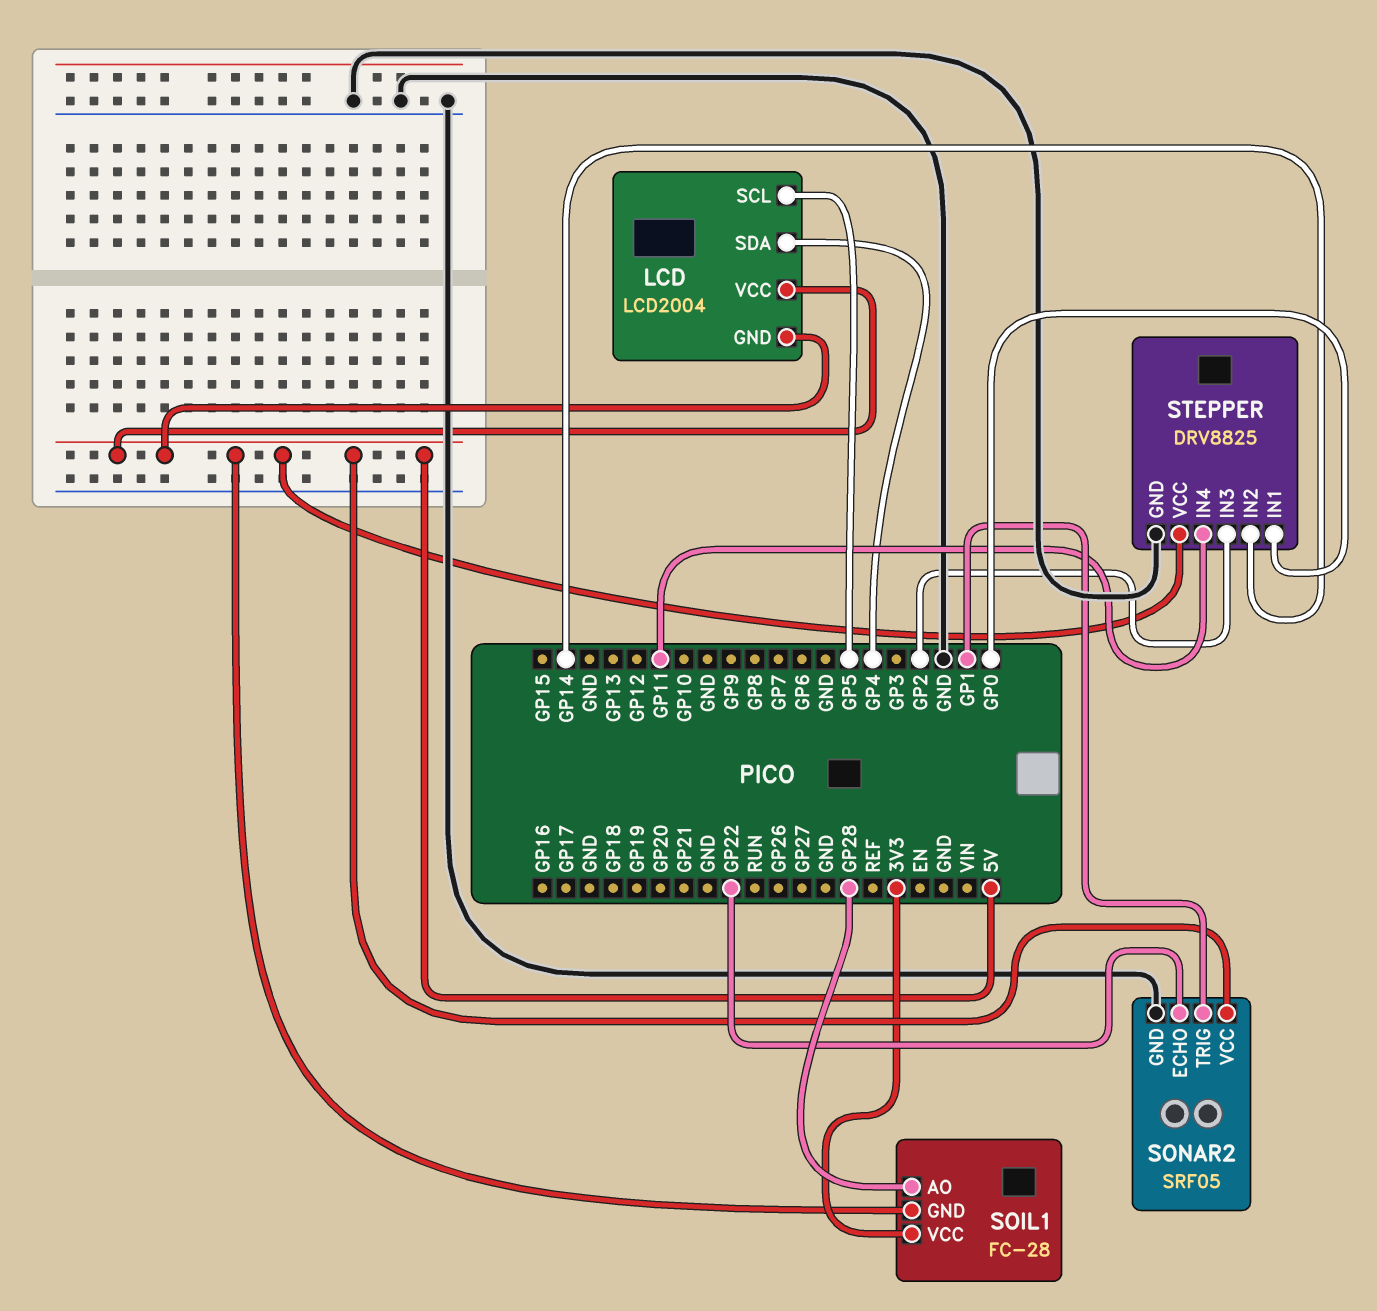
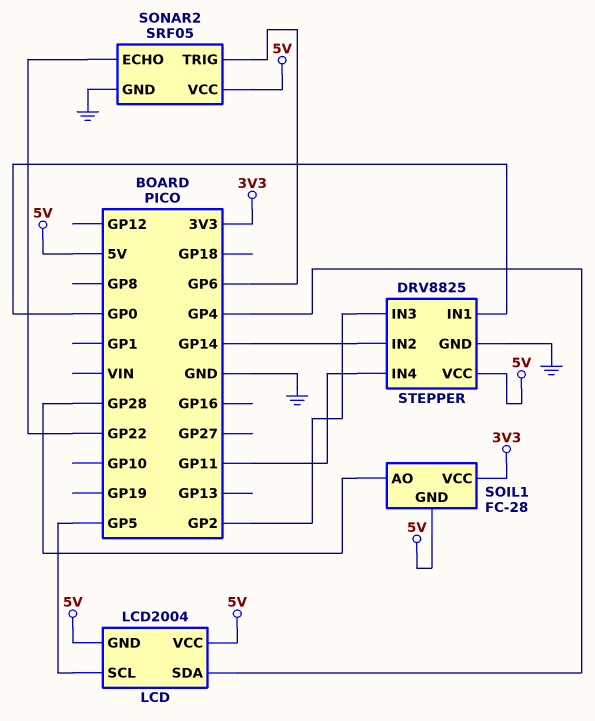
SONAR2 pin TRIG: GP1 -> GP6

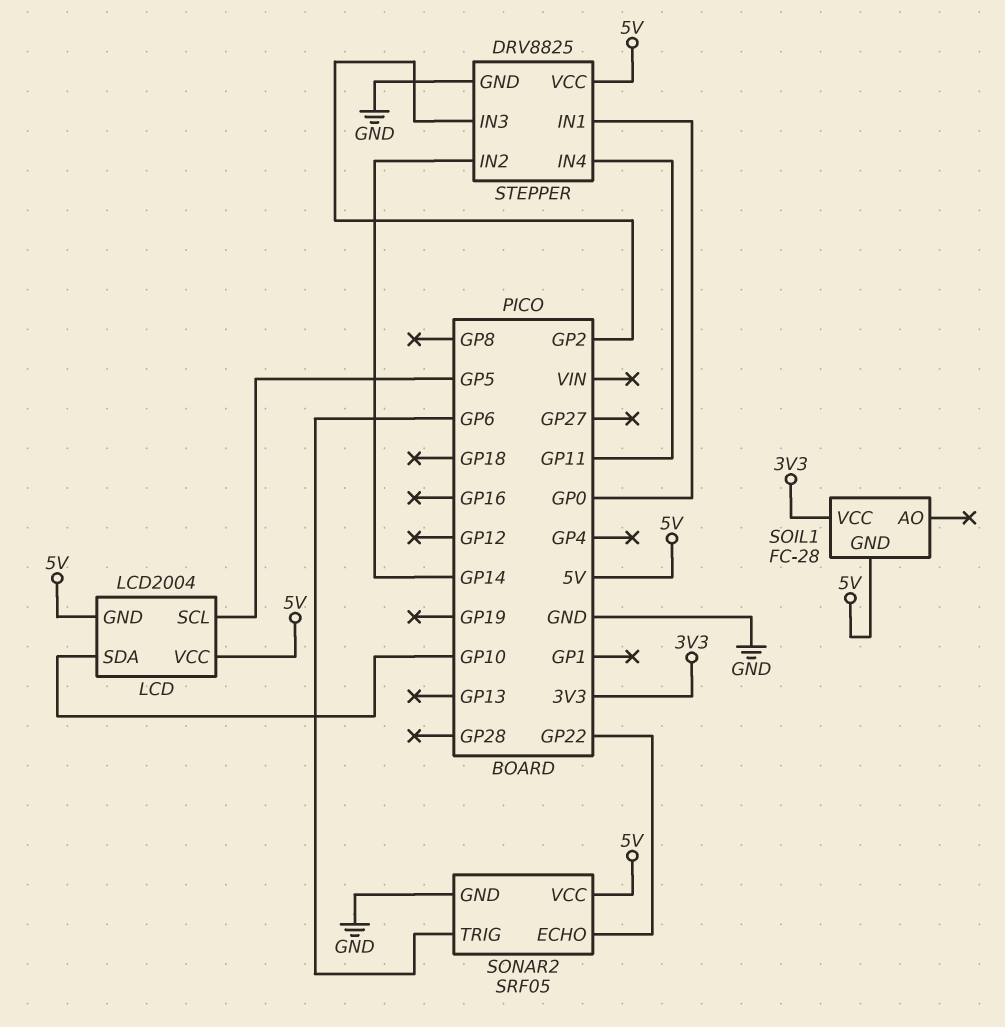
LCD pin SDA: GP4 -> GP10
SOIL1 pin AO: GP28 -> none

